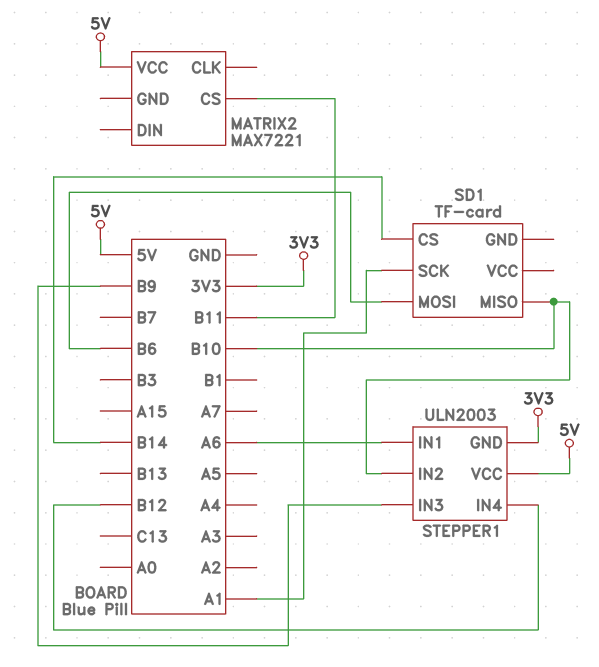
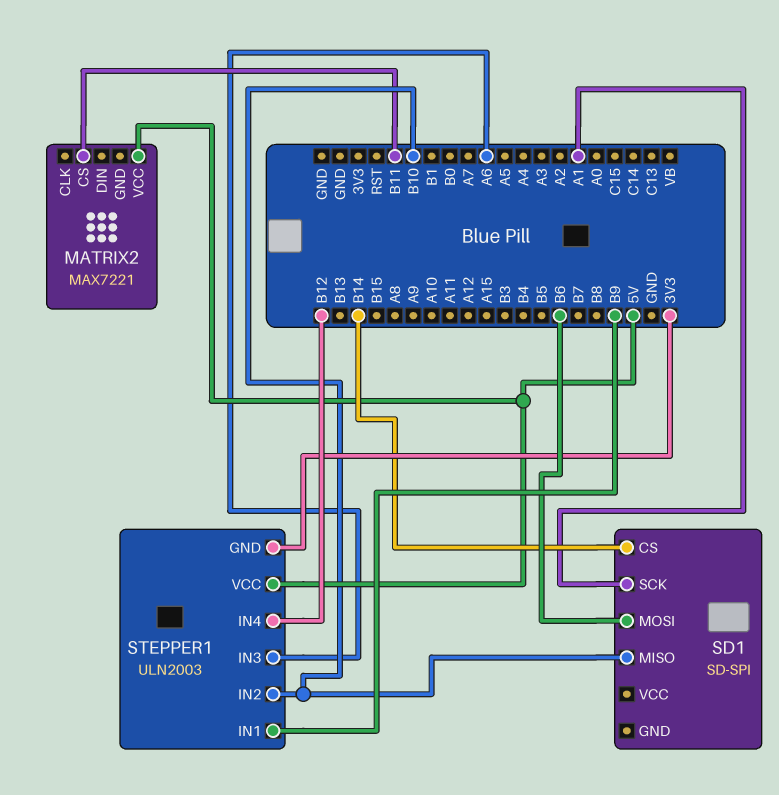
SD1: TF-card -> SD-SPI
STEPPER1 pin IN1: A6 -> B9
STEPPER1 pin IN3: B9 -> A6

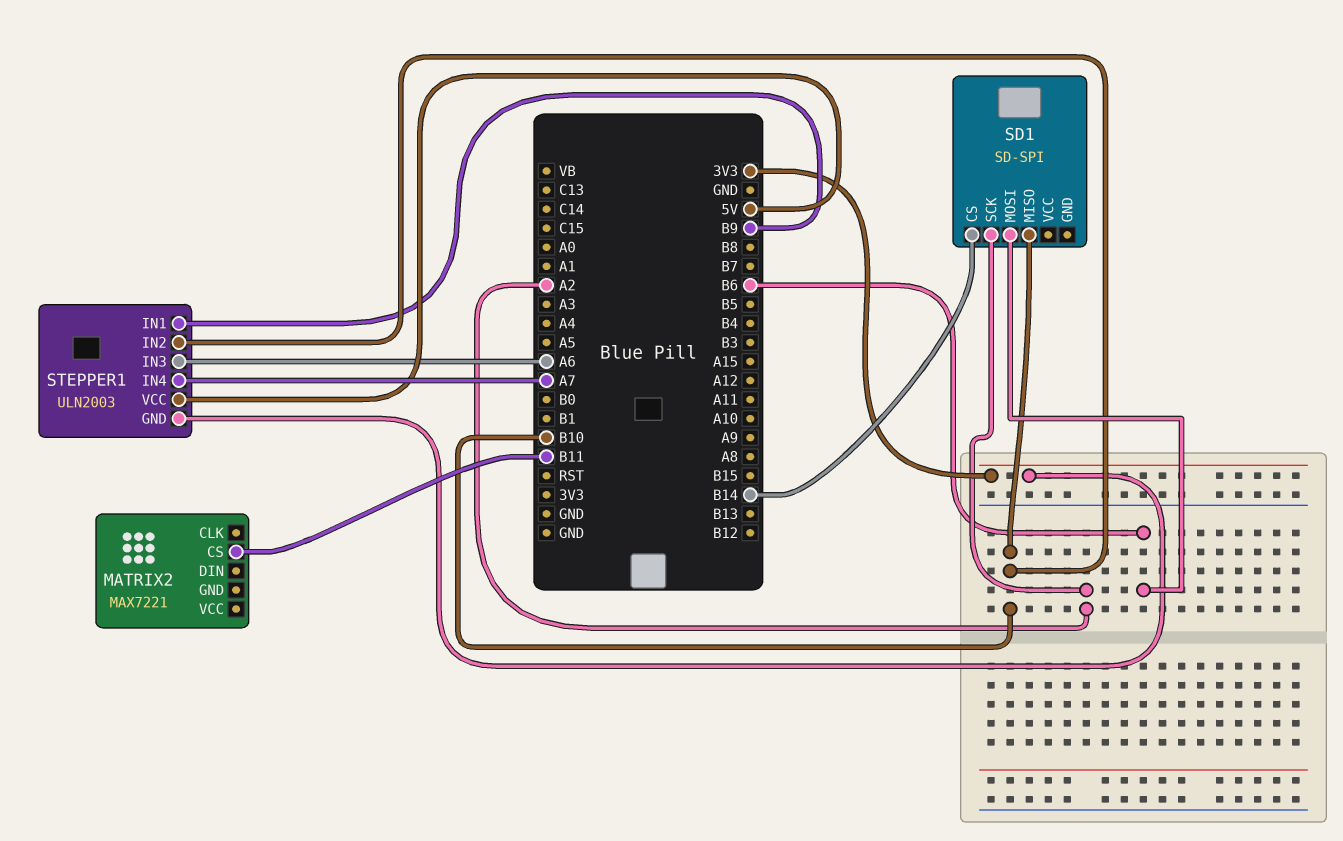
MATRIX2 pin VCC: 5V -> none
SD1 pin SCK: A1 -> A2
STEPPER1 pin IN4: B12 -> A7

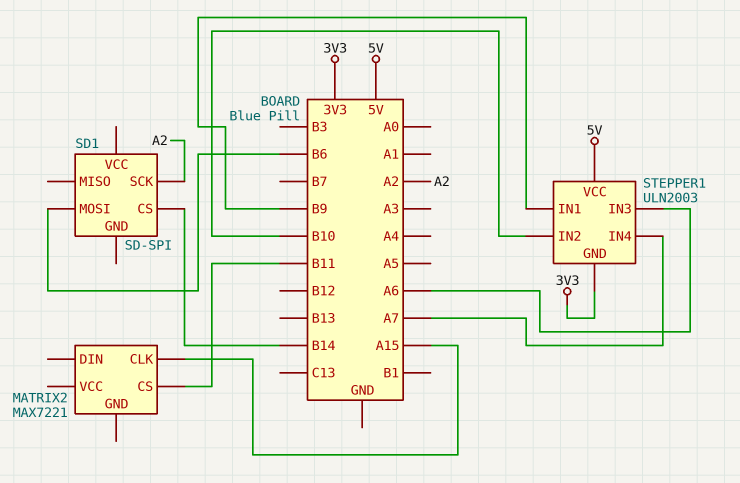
MATRIX2 pin CLK: none -> A15
SD1 pin MISO: B10 -> none

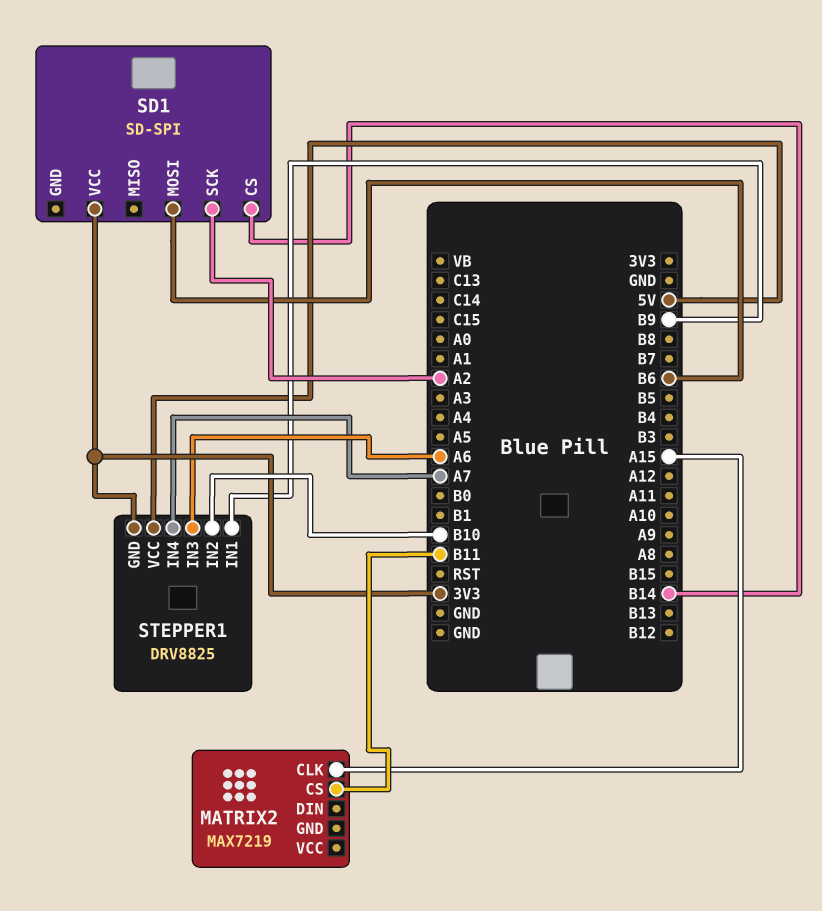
MATRIX2: MAX7221 -> MAX7219
SD1 pin VCC: none -> 3V3
STEPPER1: ULN2003 -> DRV8825

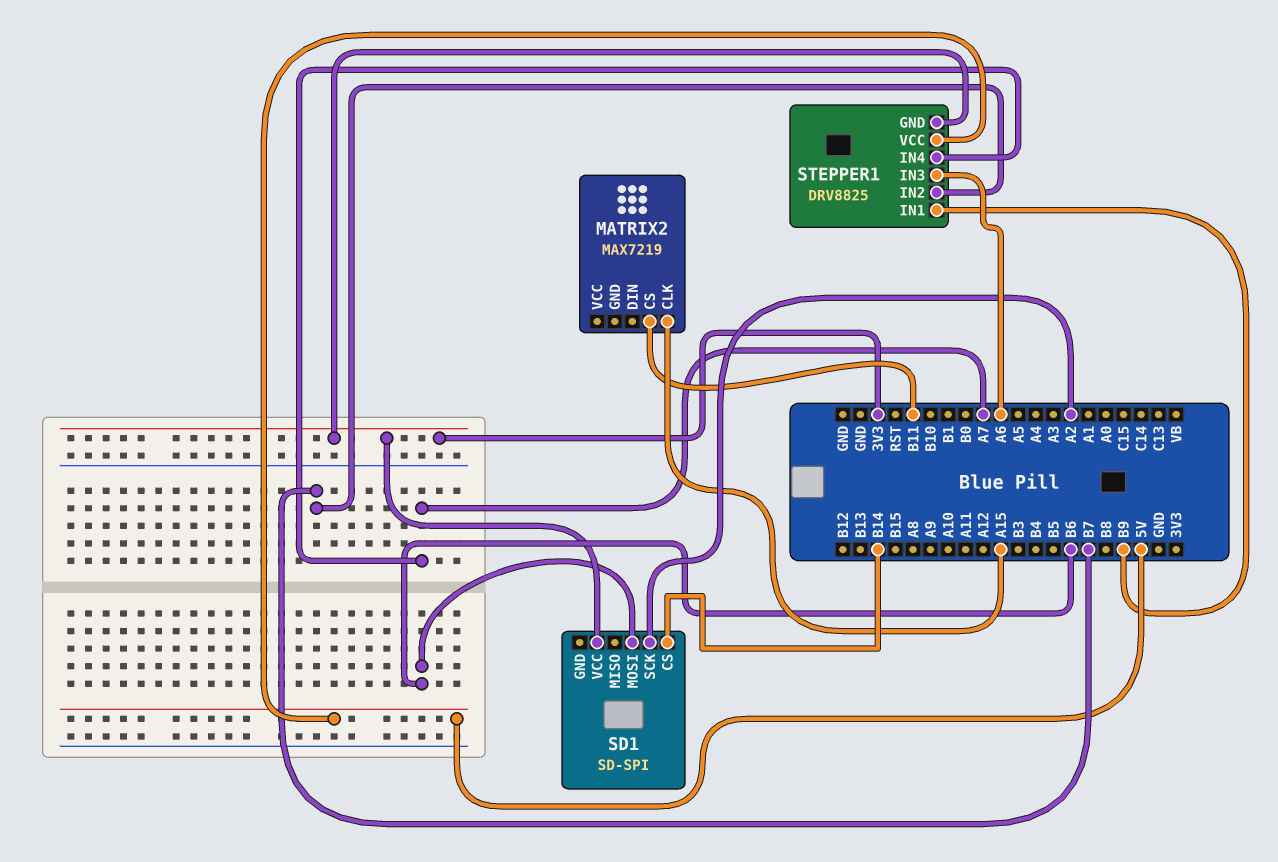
STEPPER1 pin IN2: B10 -> B7

